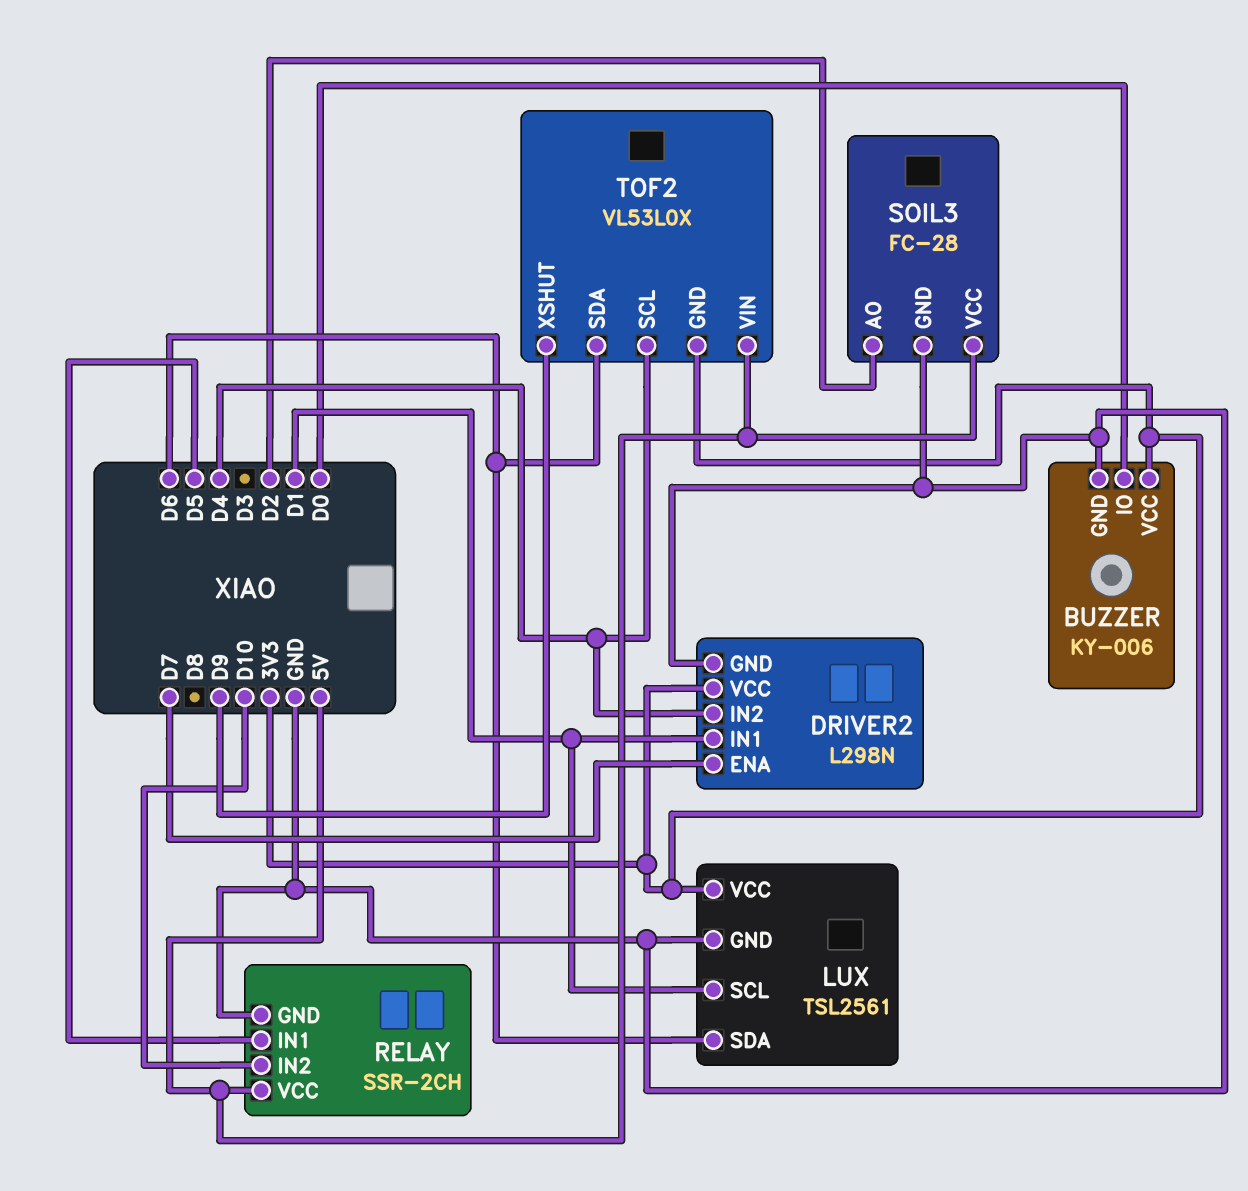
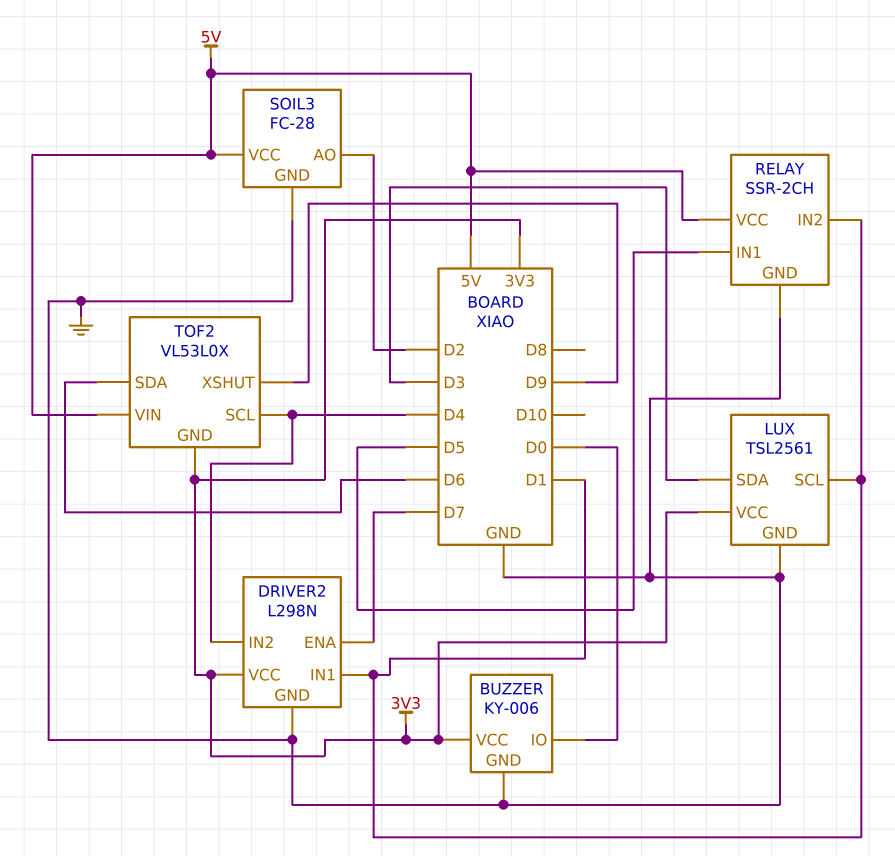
LUX pin SDA: D6 -> D3
RELAY pin IN2: D10 -> D1

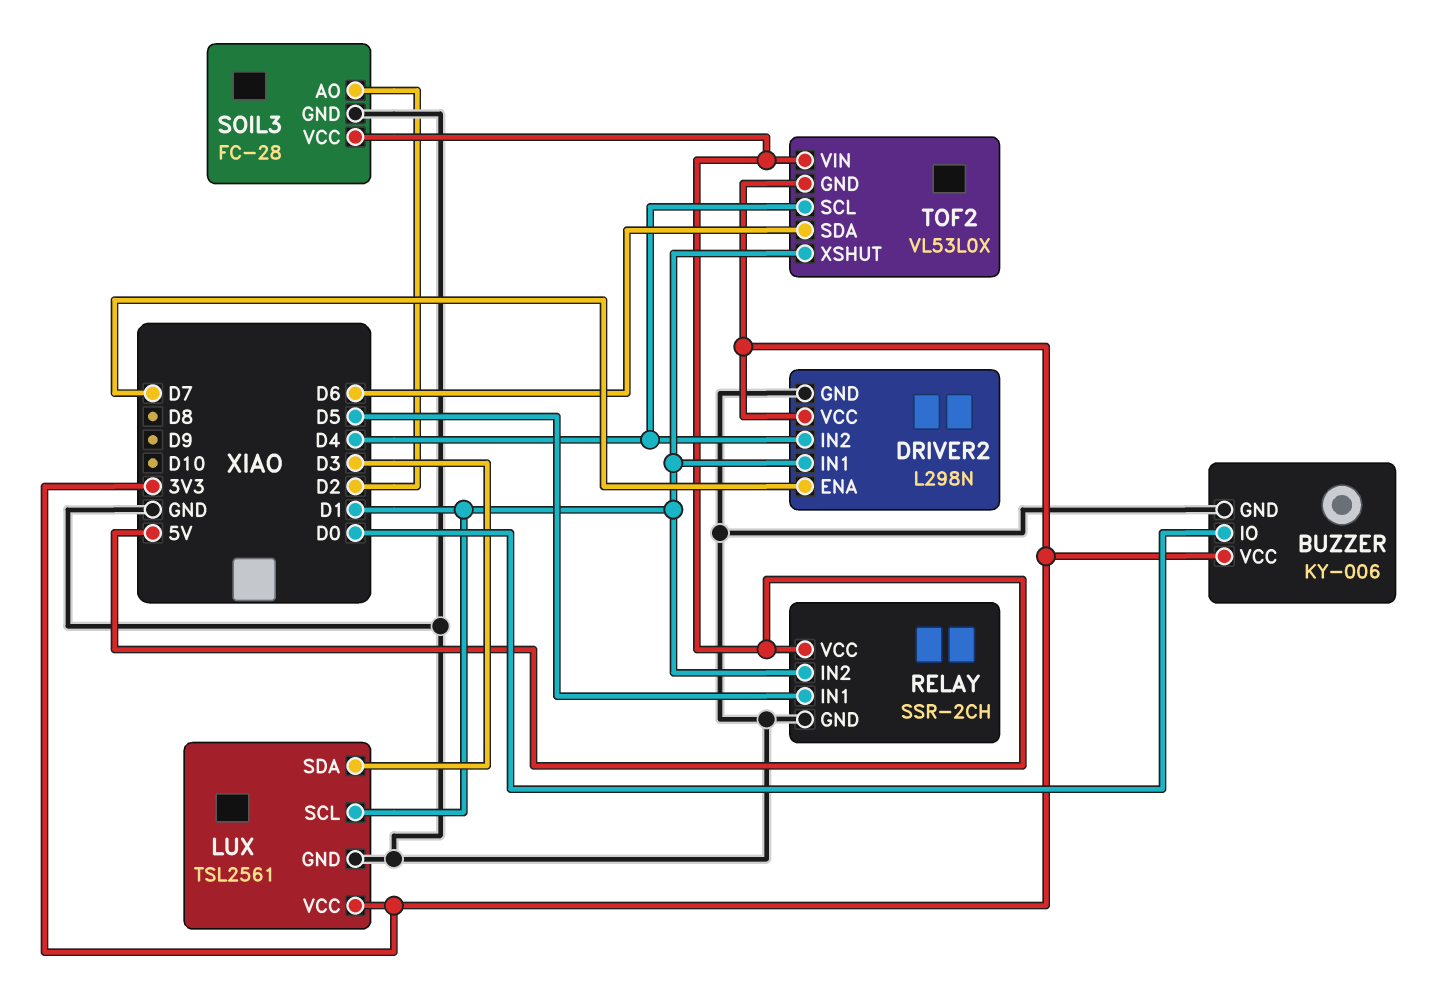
TOF2 pin XSHUT: D9 -> D1

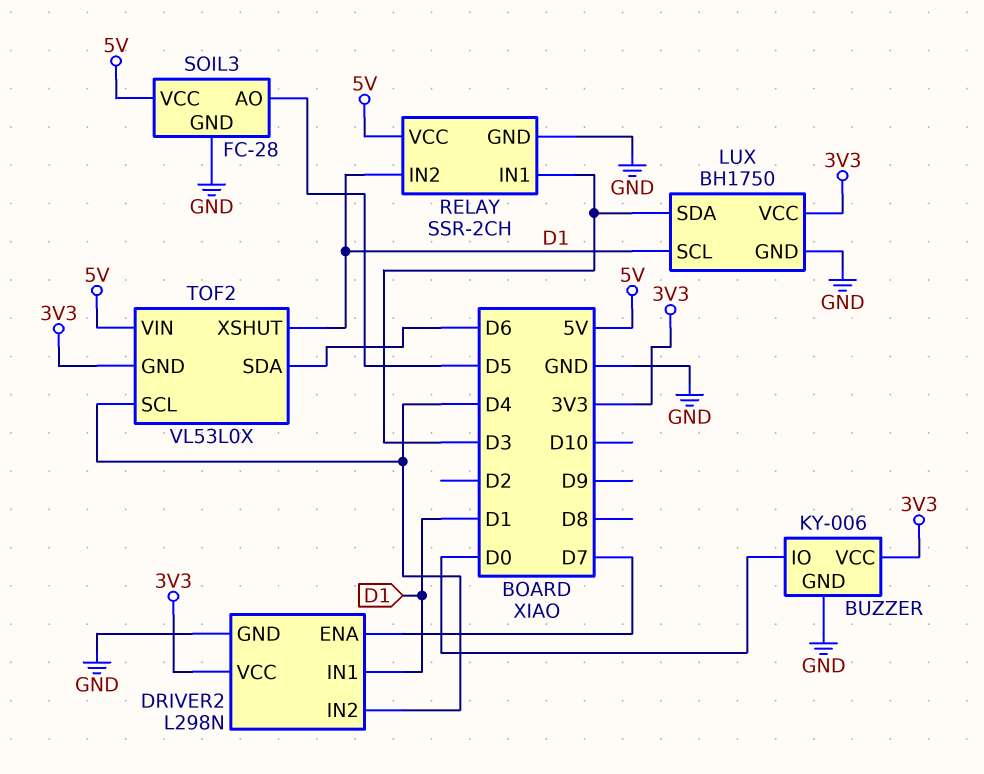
LUX: TSL2561 -> BH1750
RELAY pin IN1: D5 -> D3
SOIL3 pin AO: D2 -> D5

